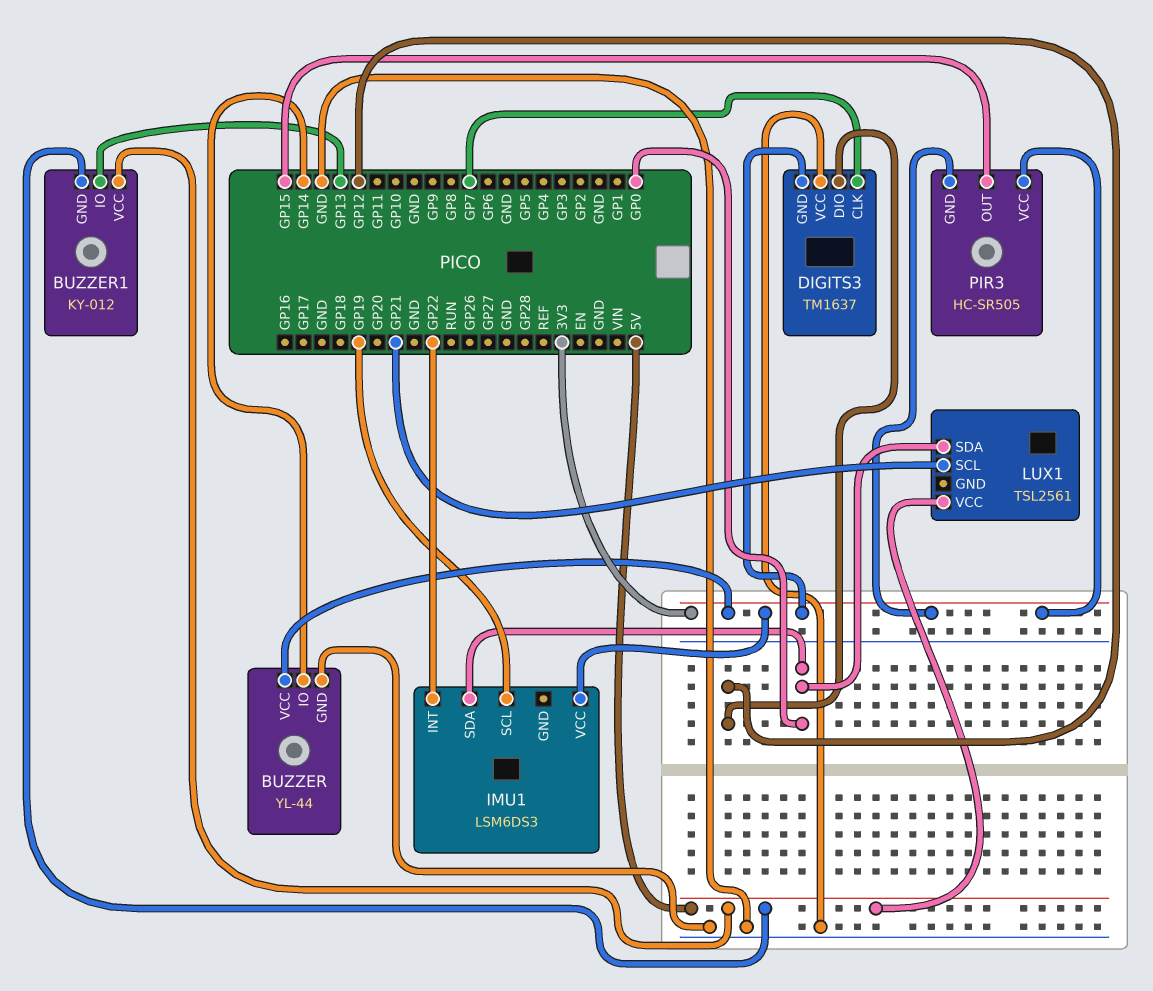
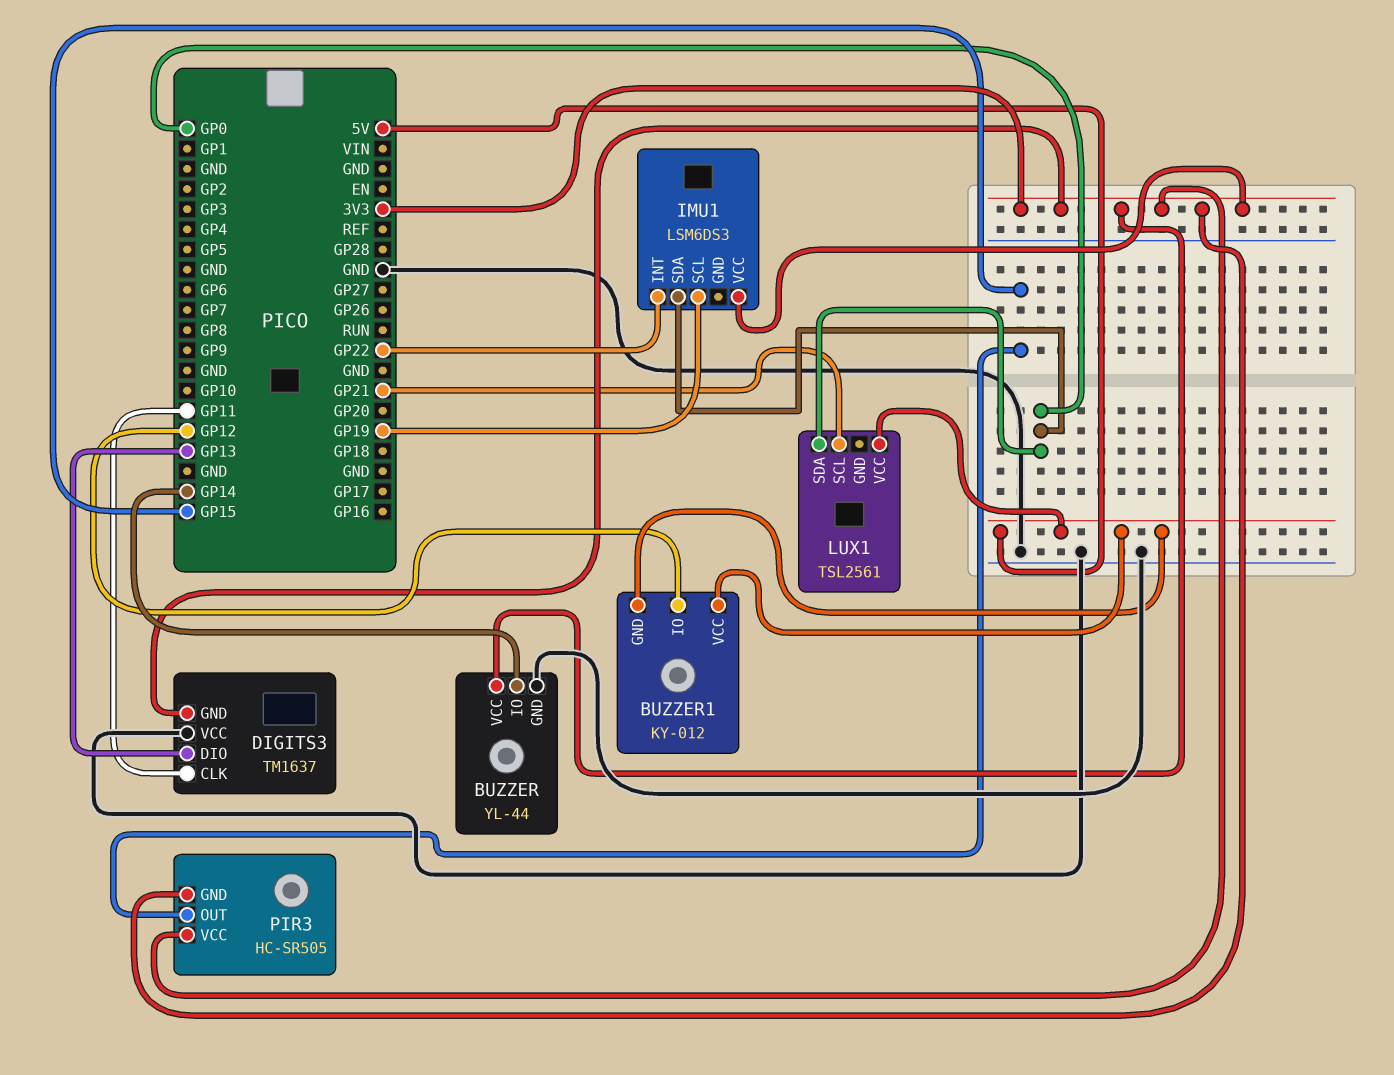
BUZZER1 pin IO: GP13 -> GP12
DIGITS3 pin CLK: GP7 -> GP11
DIGITS3 pin DIO: GP12 -> GP13

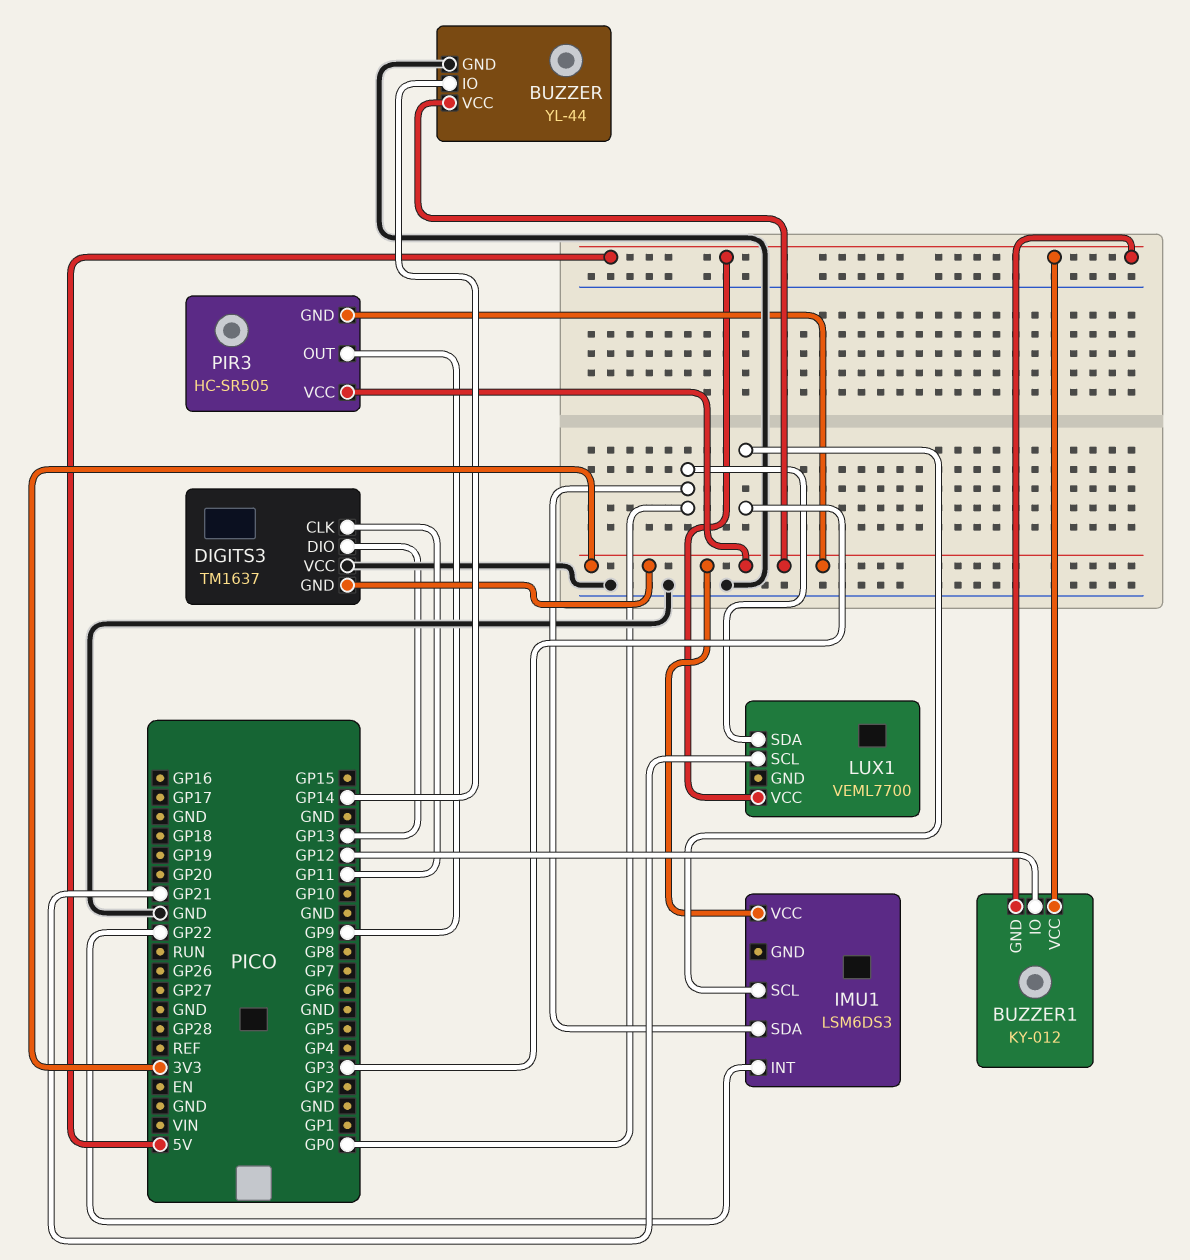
IMU1 pin SCL: GP19 -> GP3
LUX1: TSL2561 -> VEML7700
PIR3 pin OUT: GP15 -> GP9

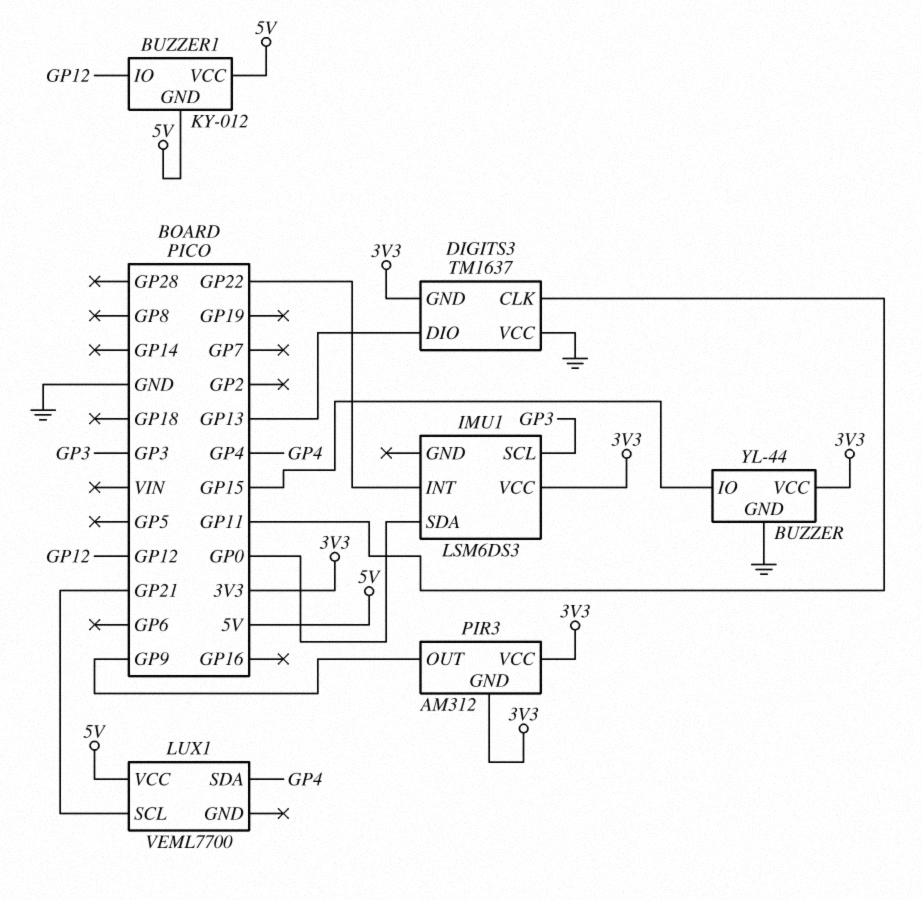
BUZZER pin IO: GP14 -> GP15
LUX1 pin SDA: GP0 -> GP4
PIR3: HC-SR505 -> AM312

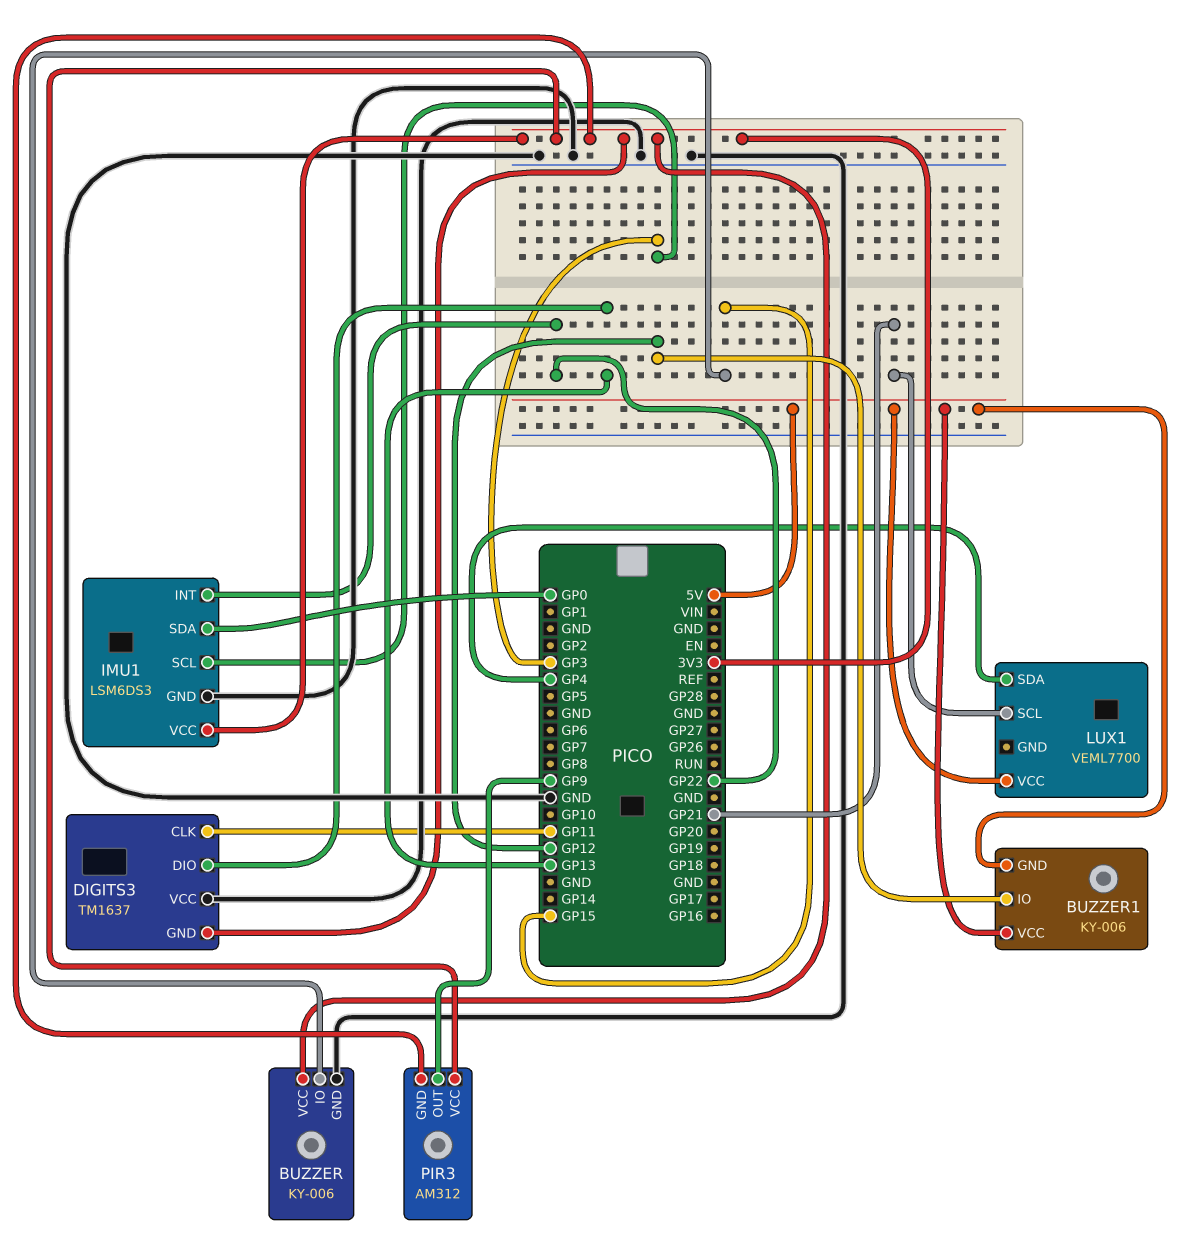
BUZZER: YL-44 -> KY-006
BUZZER1: KY-012 -> KY-006
IMU1 pin GND: none -> GND

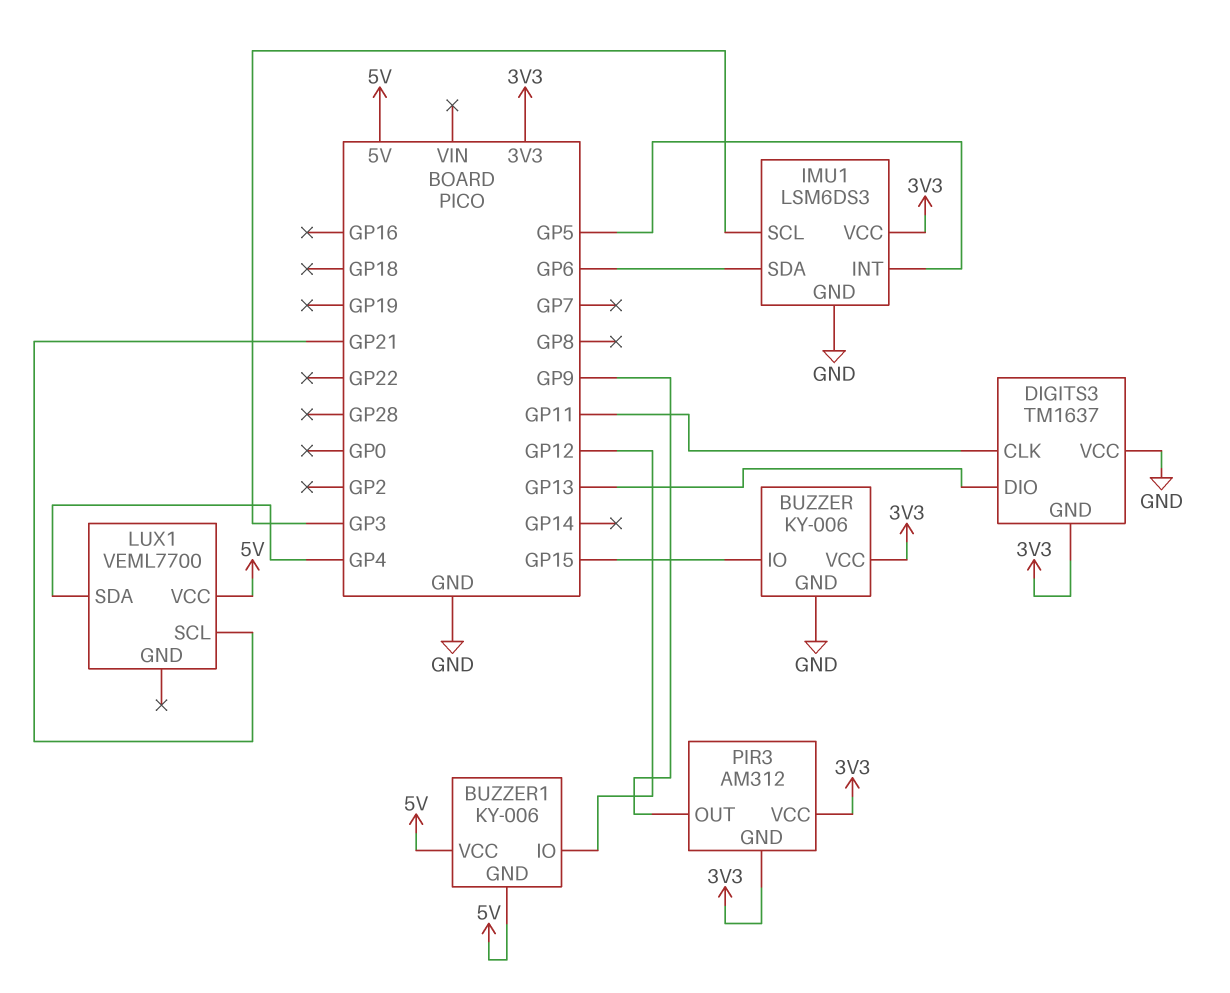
IMU1 pin INT: GP22 -> GP5
IMU1 pin SDA: GP0 -> GP6

